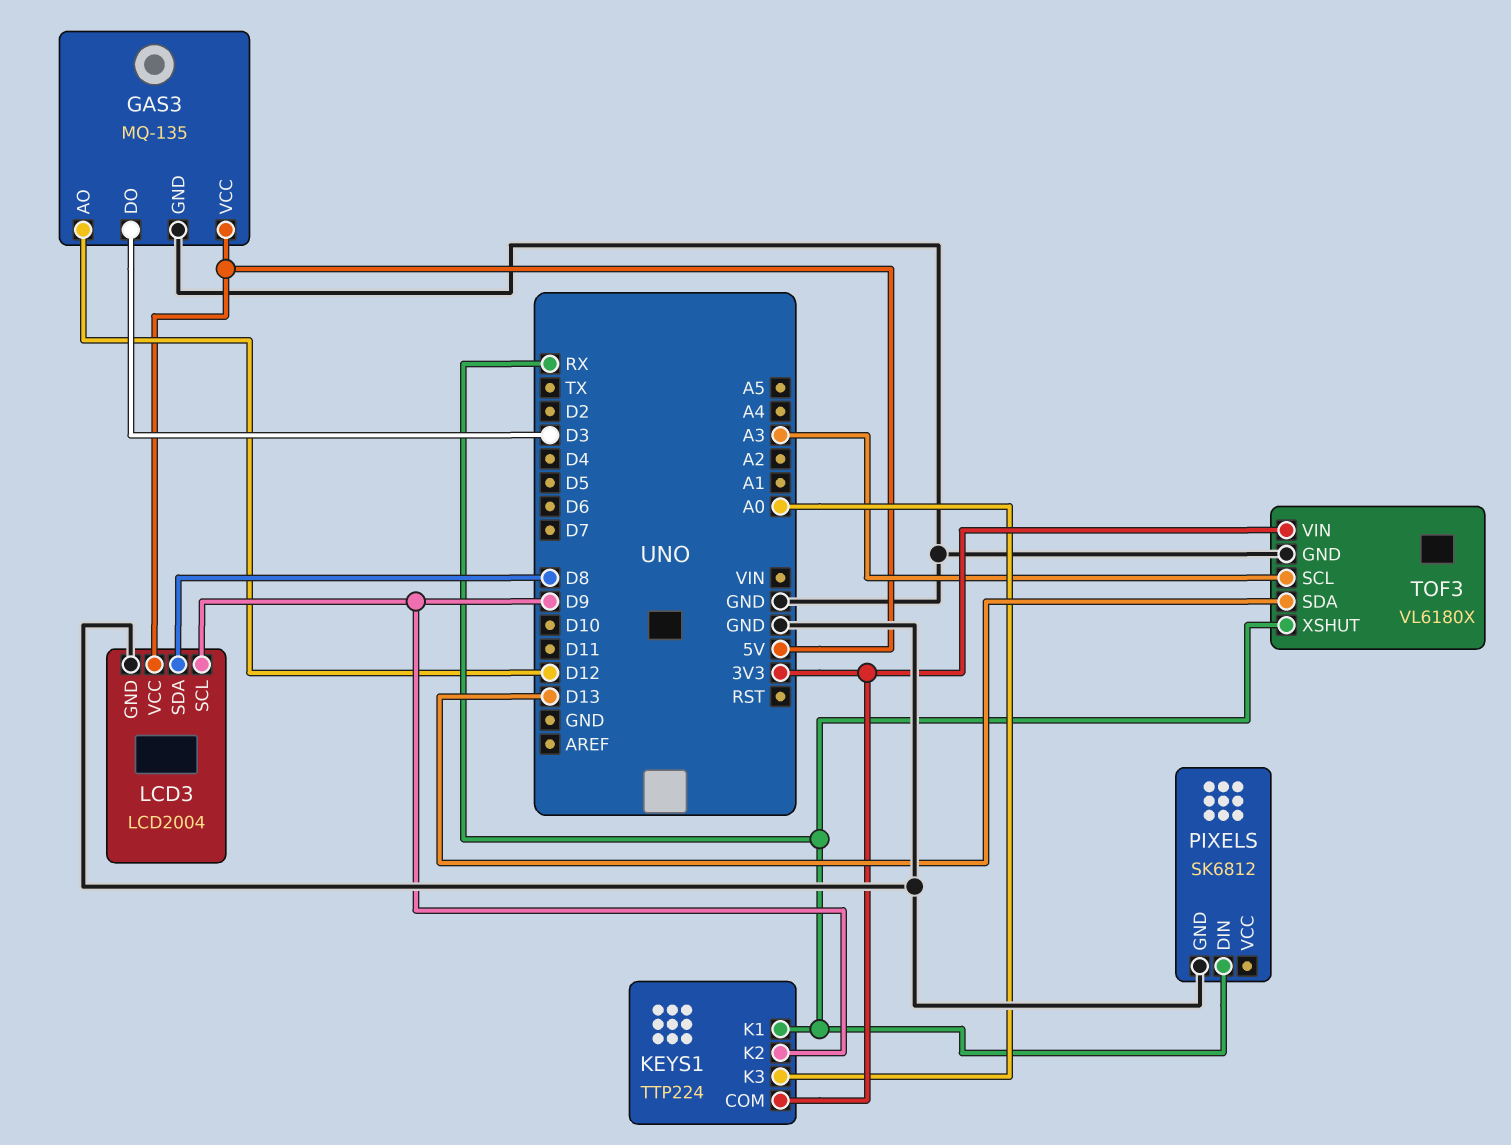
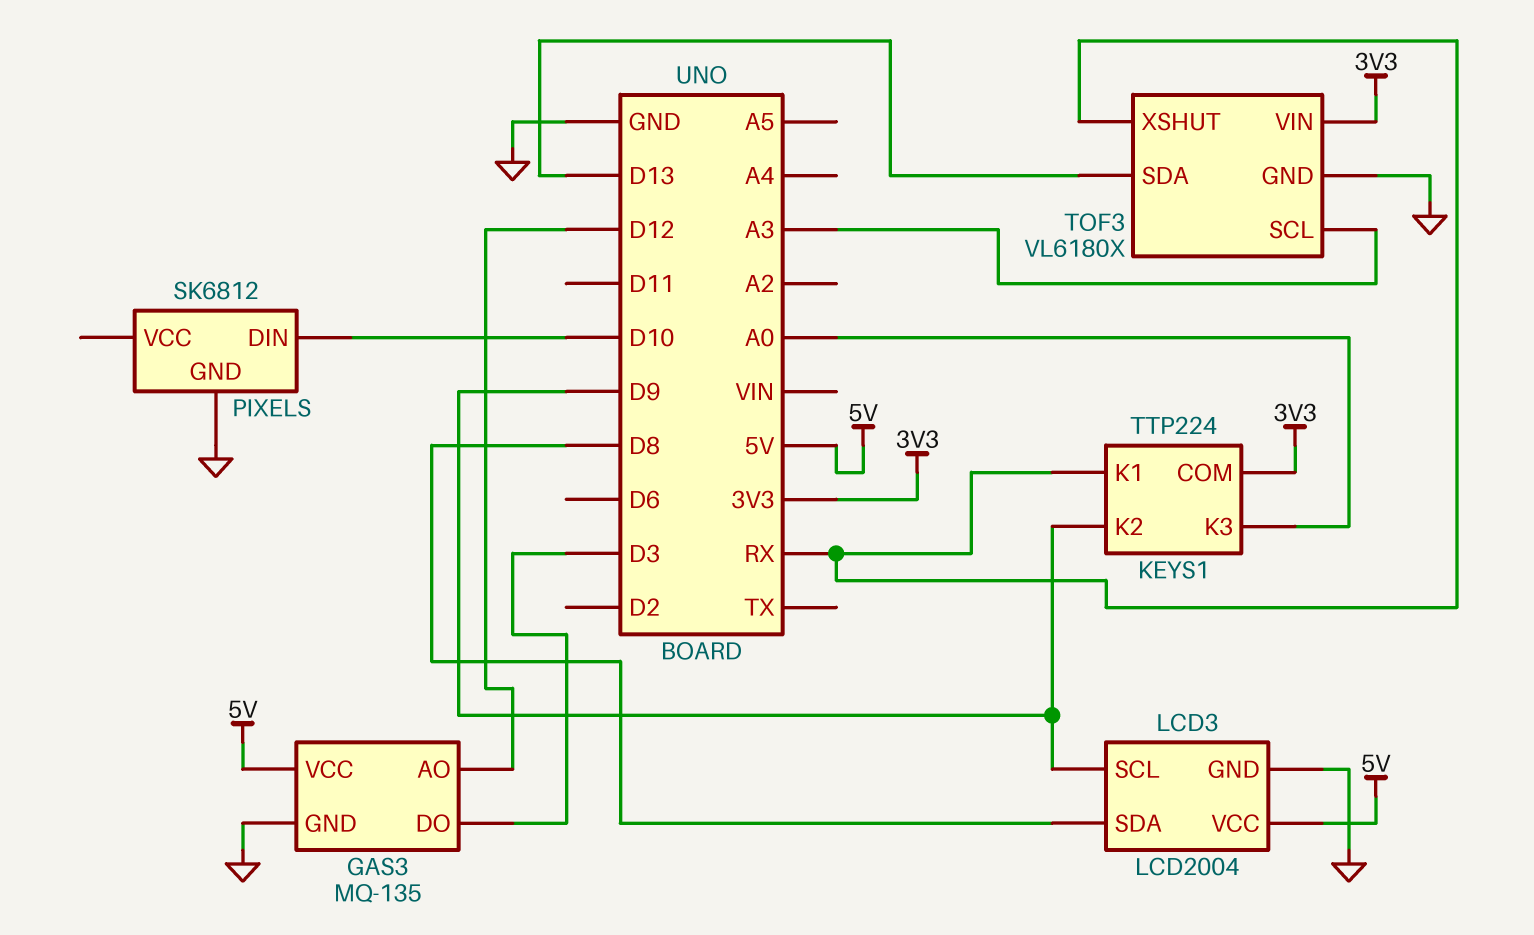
PIXELS pin DIN: RX -> D10

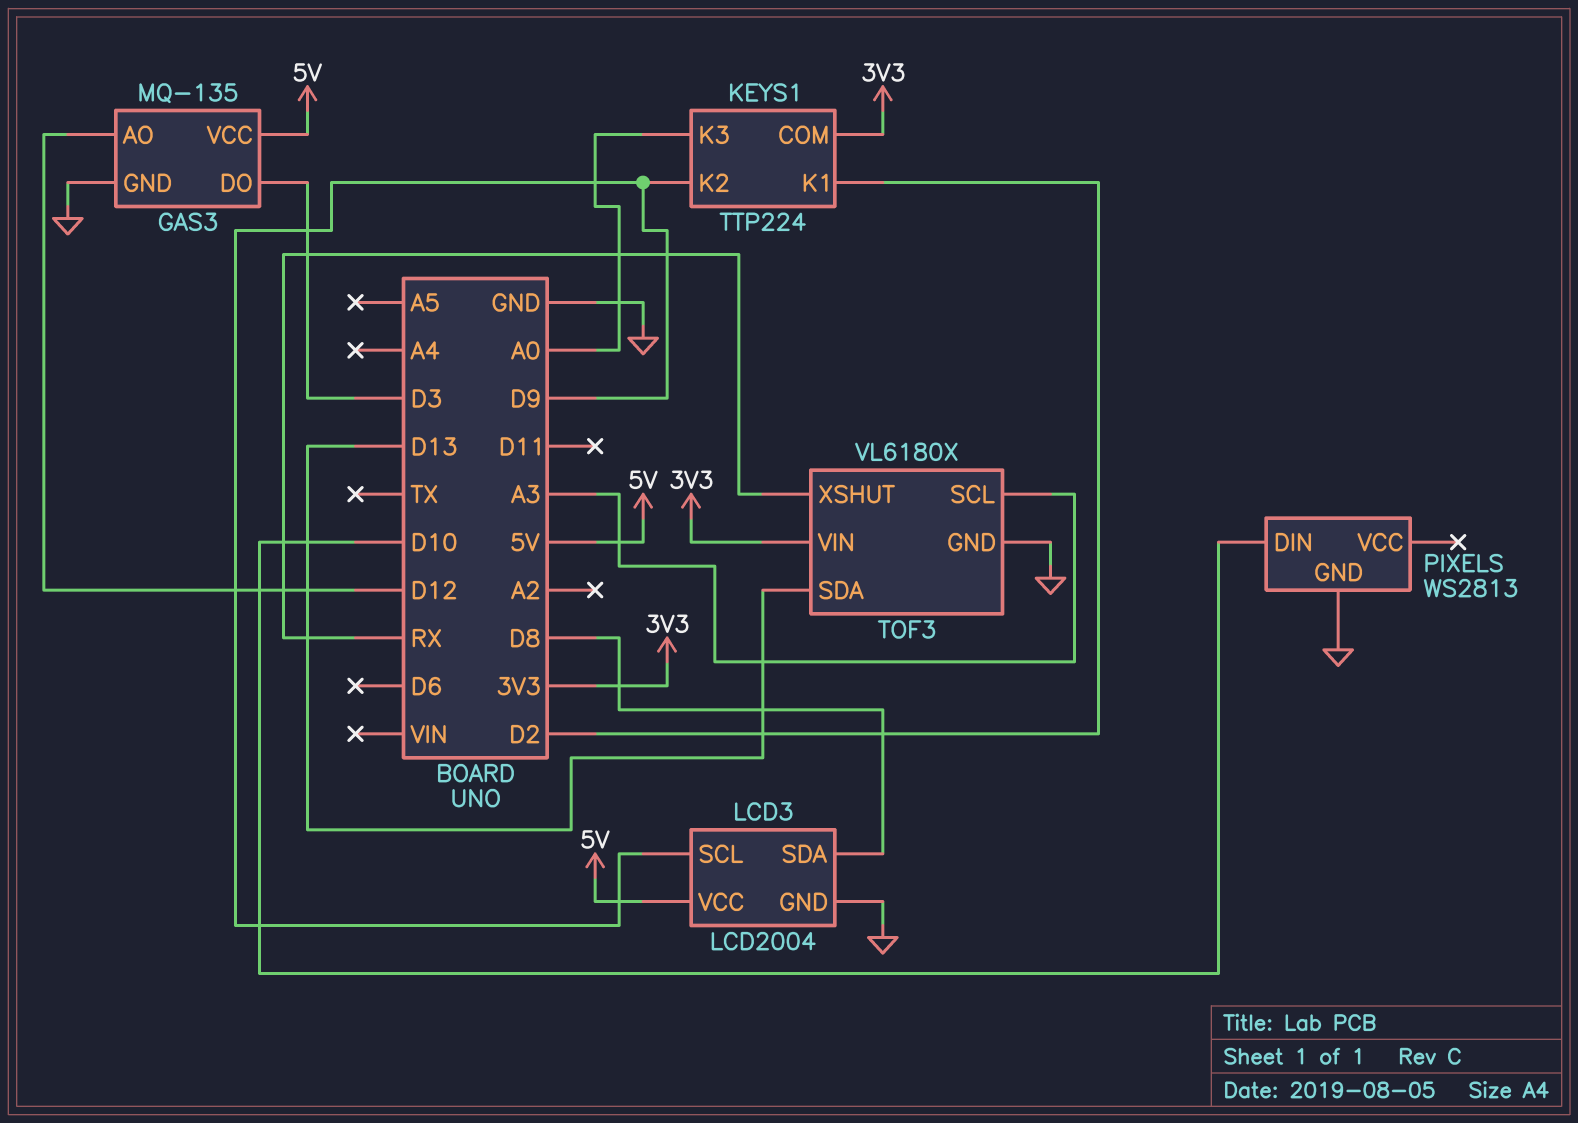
KEYS1 pin K1: RX -> D2
PIXELS: SK6812 -> WS2813

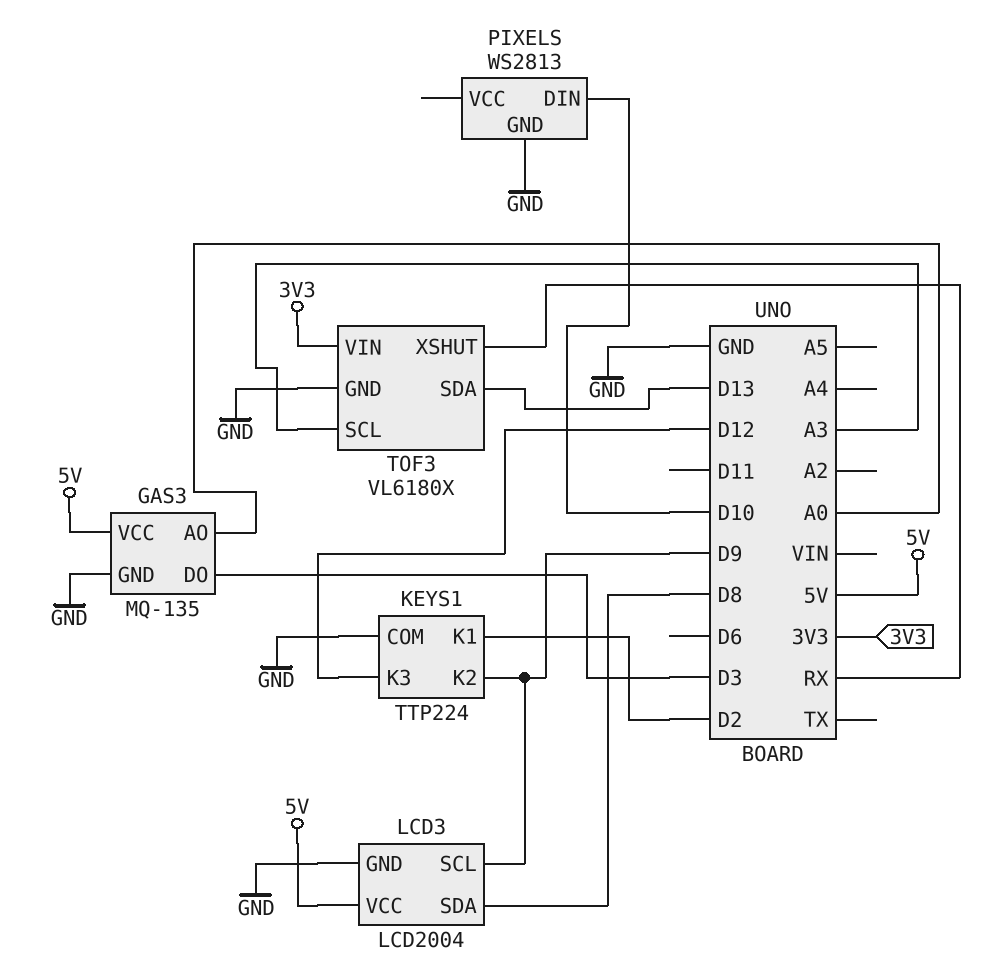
GAS3 pin AO: D12 -> A0
KEYS1 pin COM: 3V3 -> GND
KEYS1 pin K3: A0 -> D12

